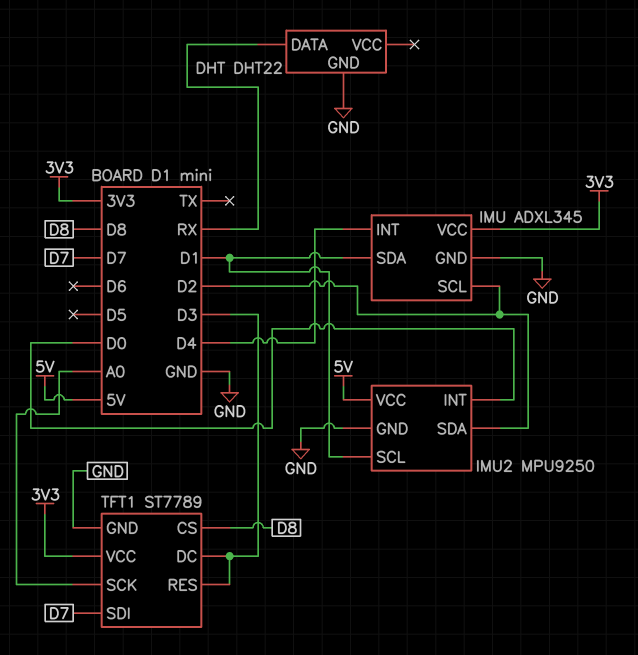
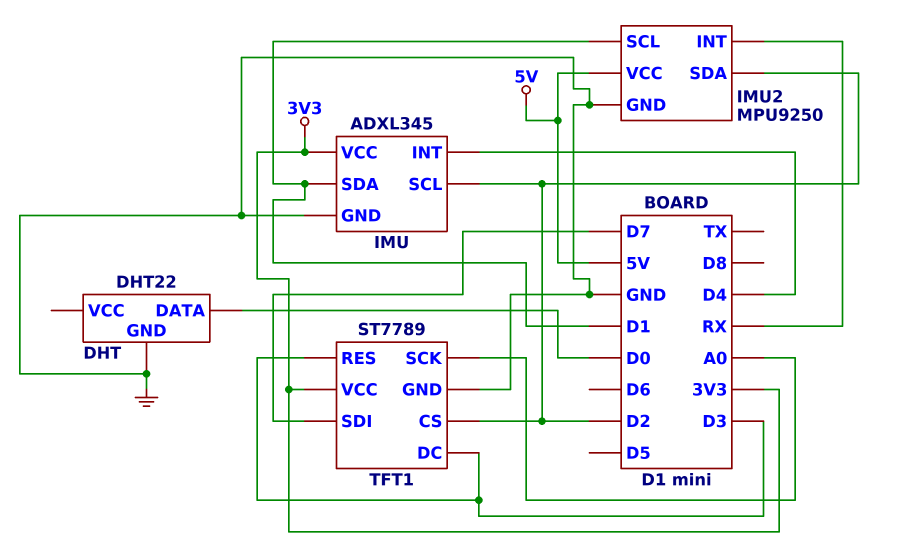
DHT pin DATA: RX -> D0
IMU2 pin INT: D0 -> RX
TFT1 pin CS: D8 -> D2

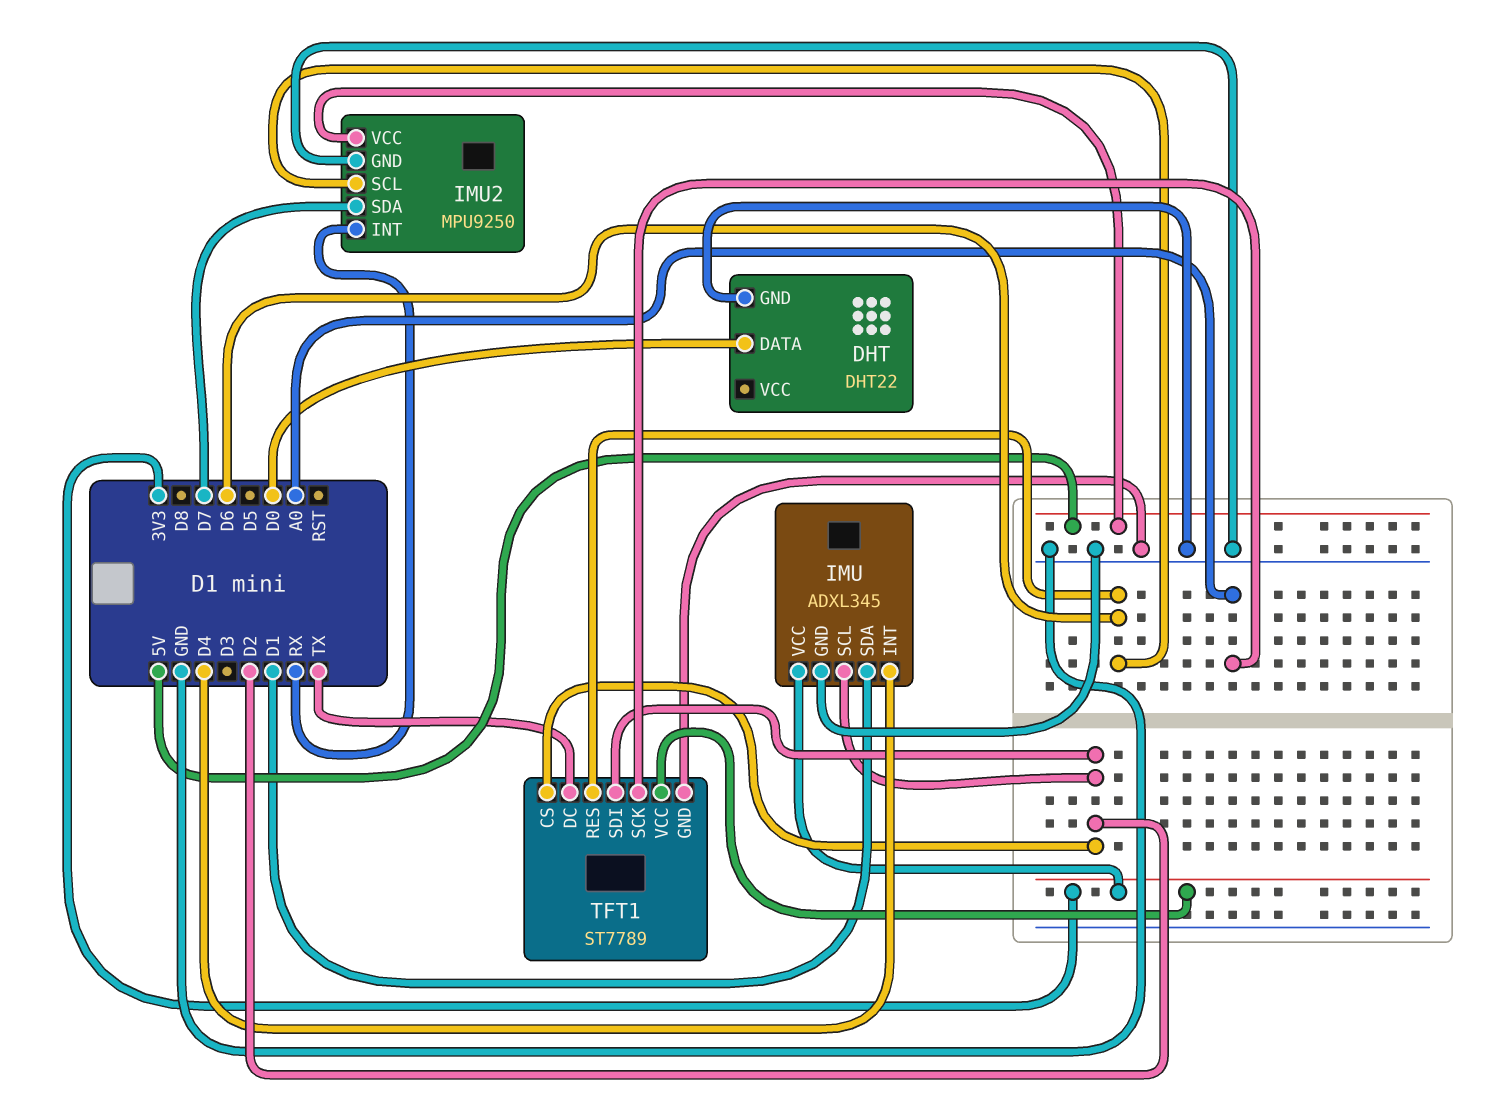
IMU2 pin SCL: D1 -> D6
IMU2 pin SDA: D2 -> D7
TFT1 pin DC: D3 -> TX
TFT1 pin RES: D3 -> D6
TFT1 pin SDI: D7 -> D2

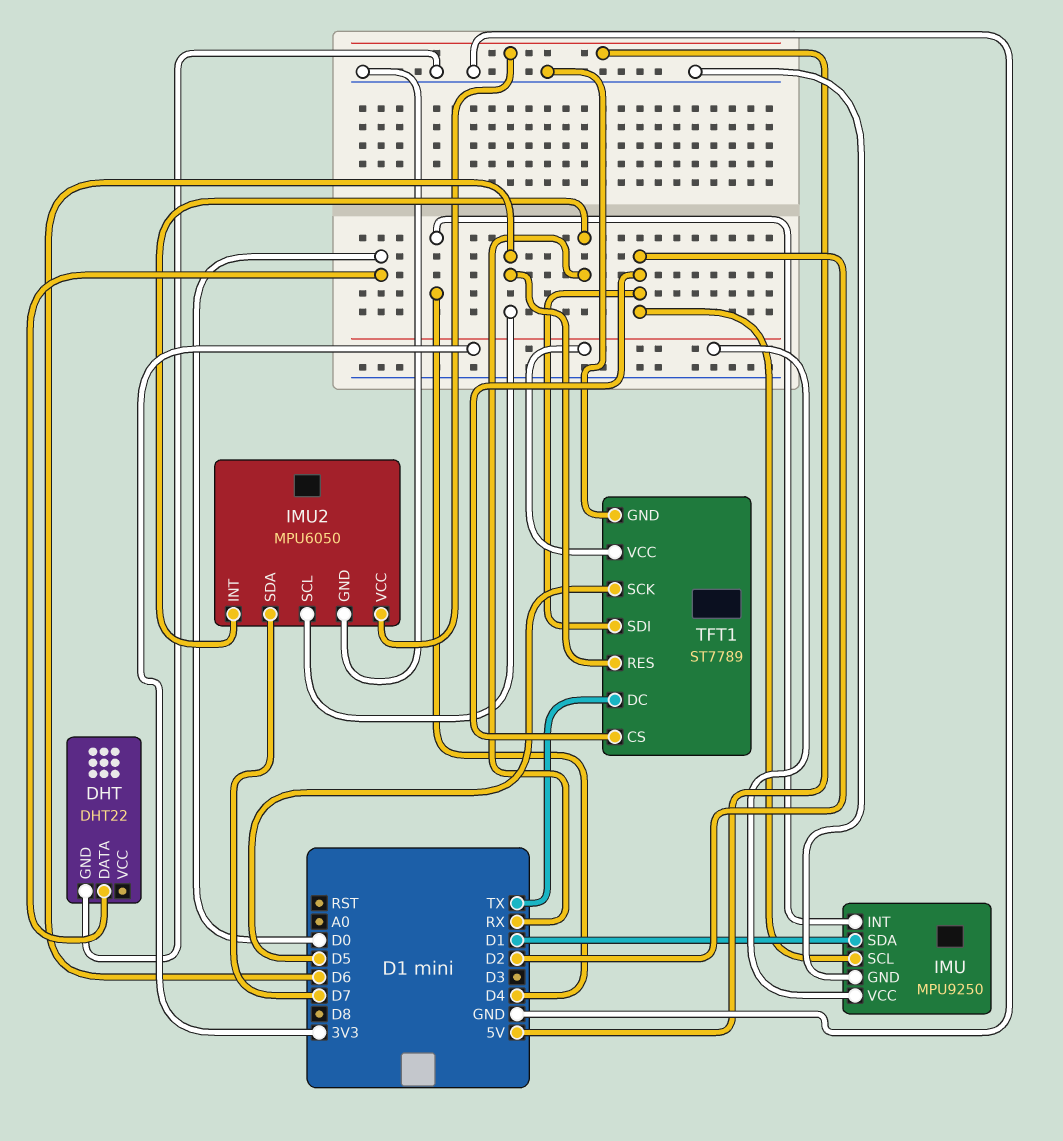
IMU: ADXL345 -> MPU9250
IMU2: MPU9250 -> MPU6050
TFT1 pin SCK: A0 -> D5

